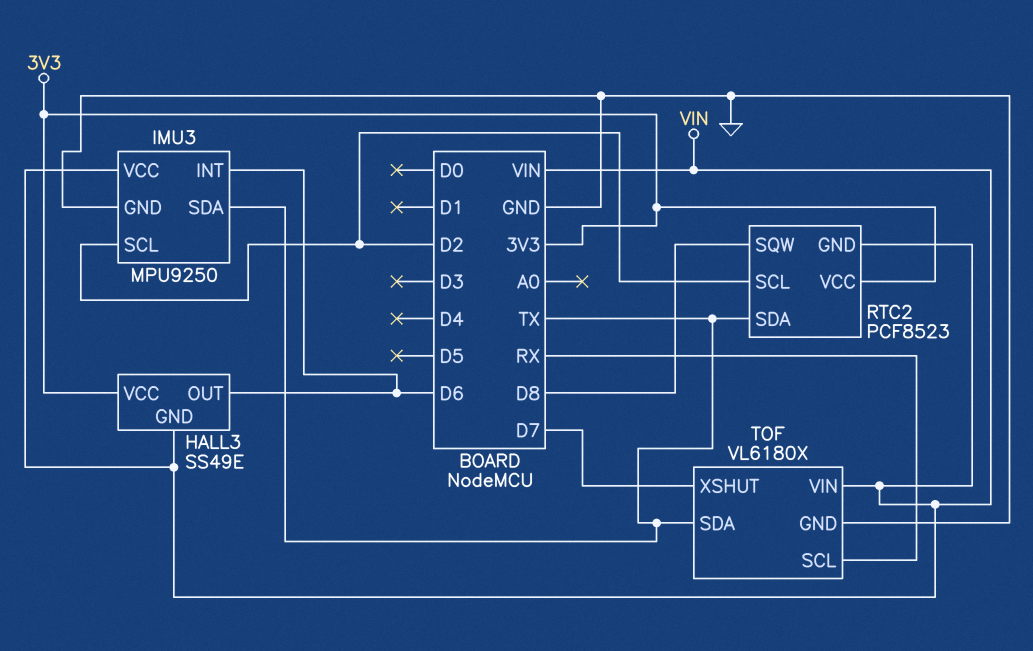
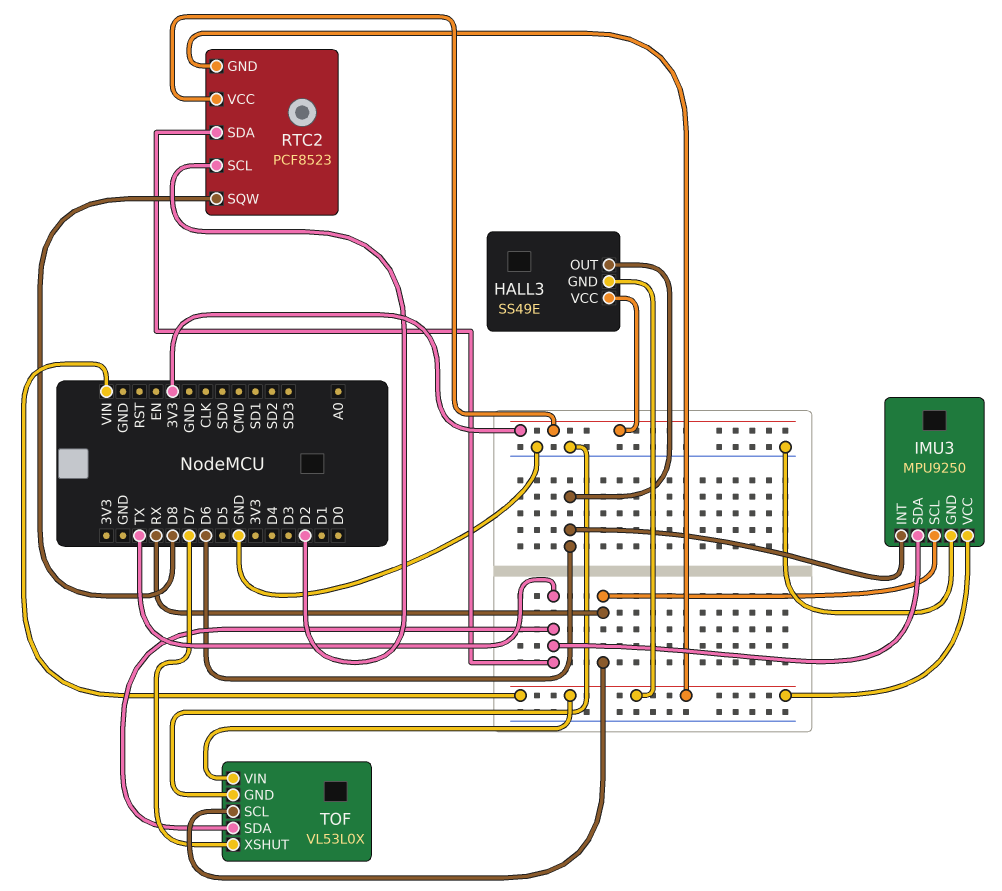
IMU3 pin SCL: D2 -> RX
TOF: VL6180X -> VL53L0X

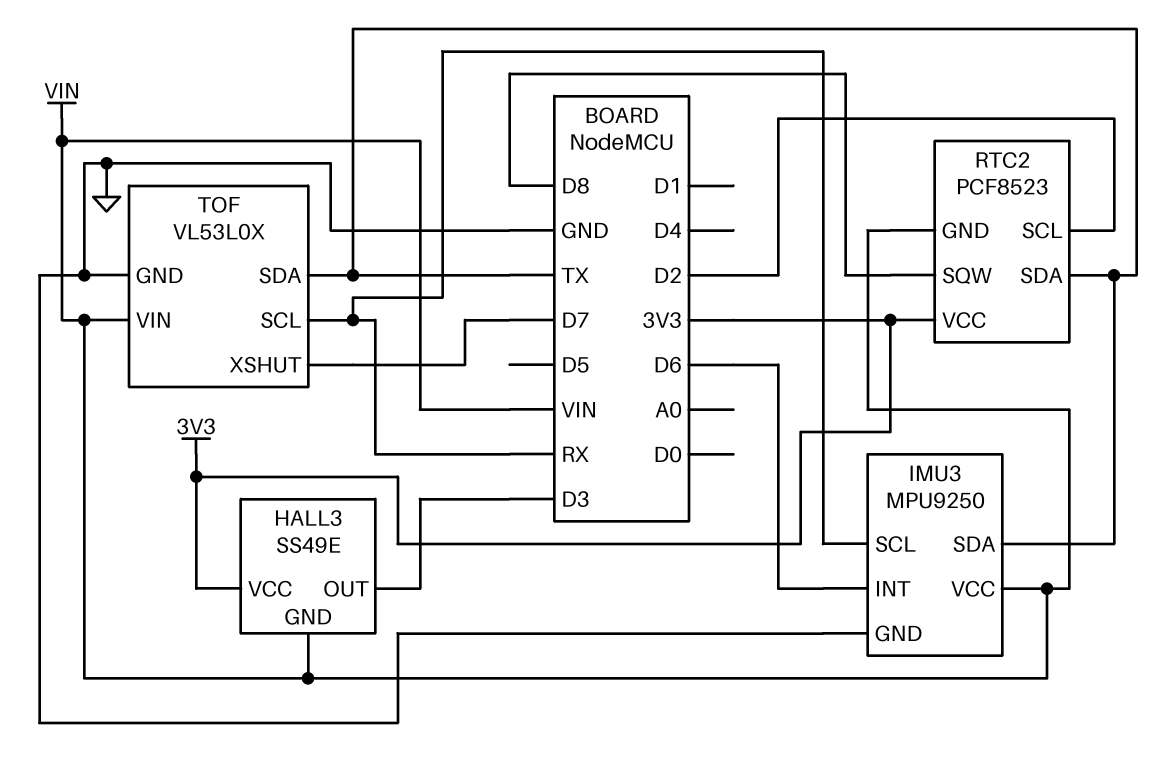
HALL3 pin OUT: D6 -> D3

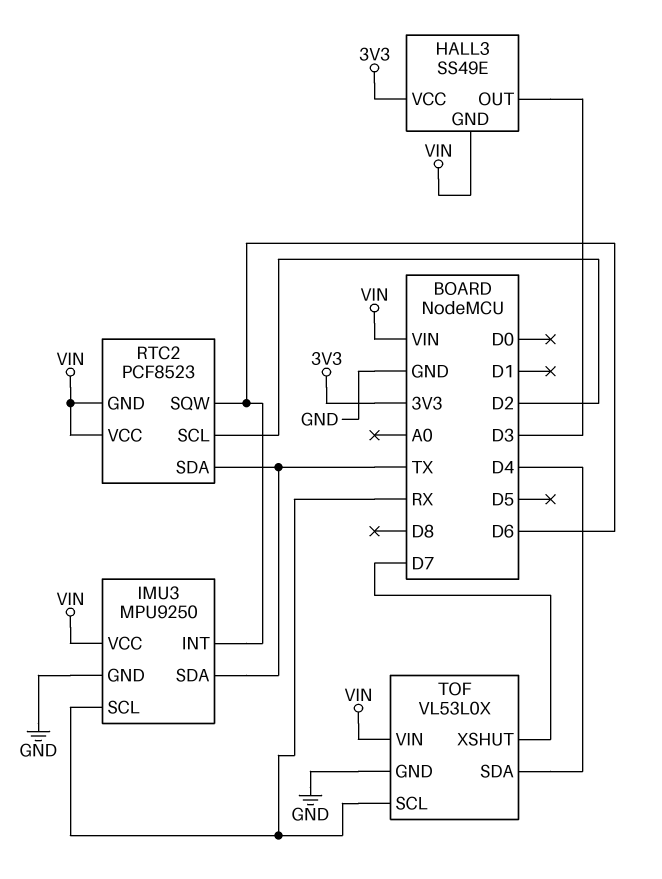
RTC2 pin SQW: D8 -> D6
RTC2 pin VCC: 3V3 -> VIN
TOF pin SDA: TX -> D4

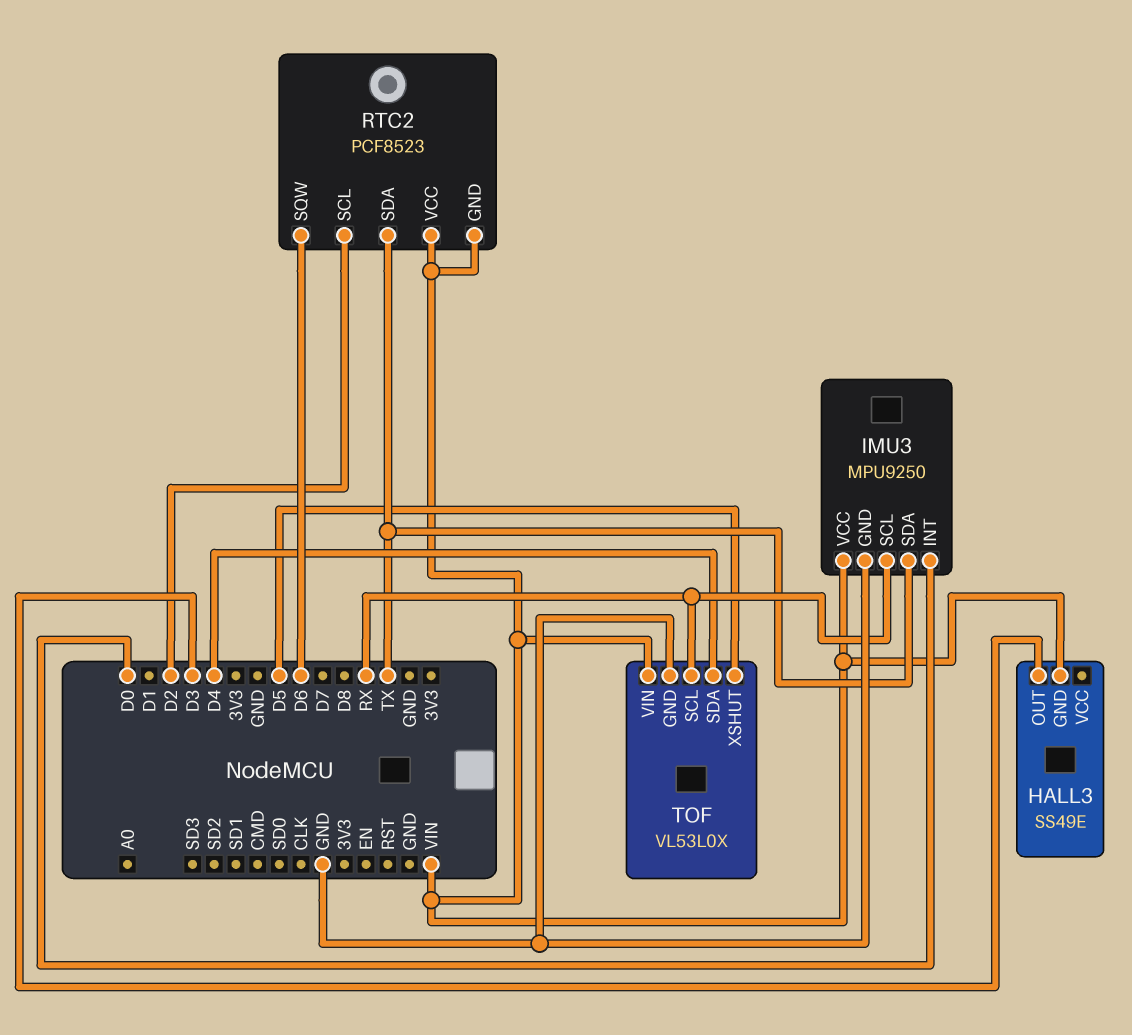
HALL3 pin VCC: 3V3 -> none
IMU3 pin INT: D6 -> D0
TOF pin XSHUT: D7 -> D5

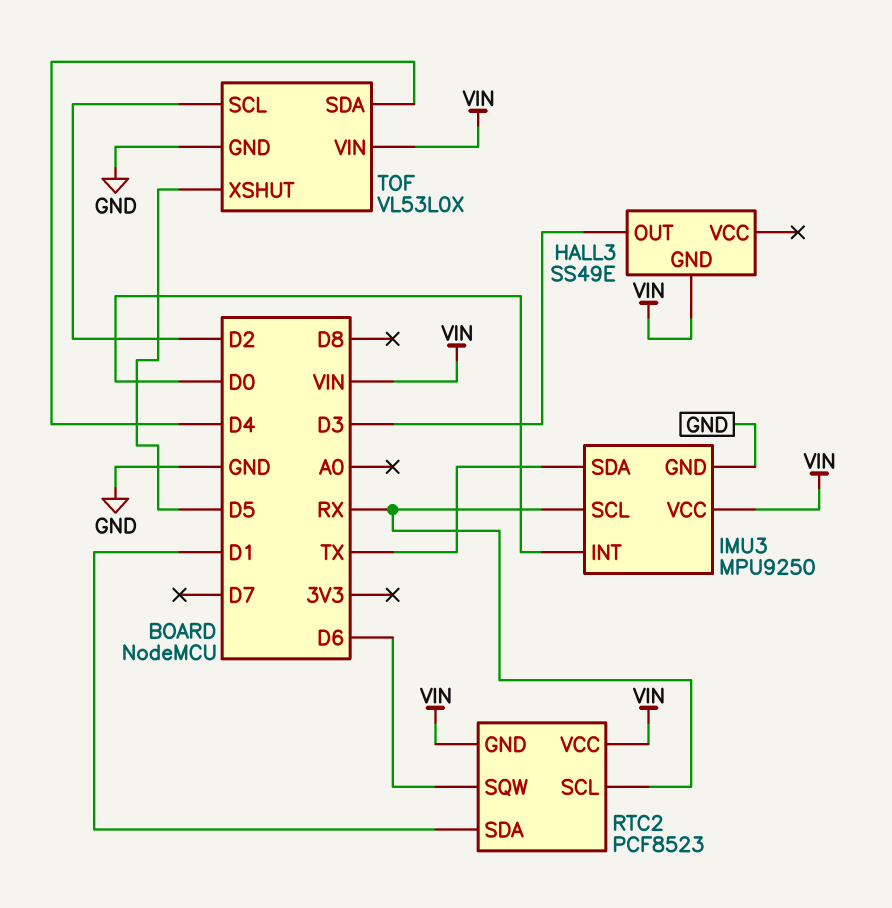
RTC2 pin SCL: D2 -> RX
RTC2 pin SDA: TX -> D1
TOF pin SCL: RX -> D2

